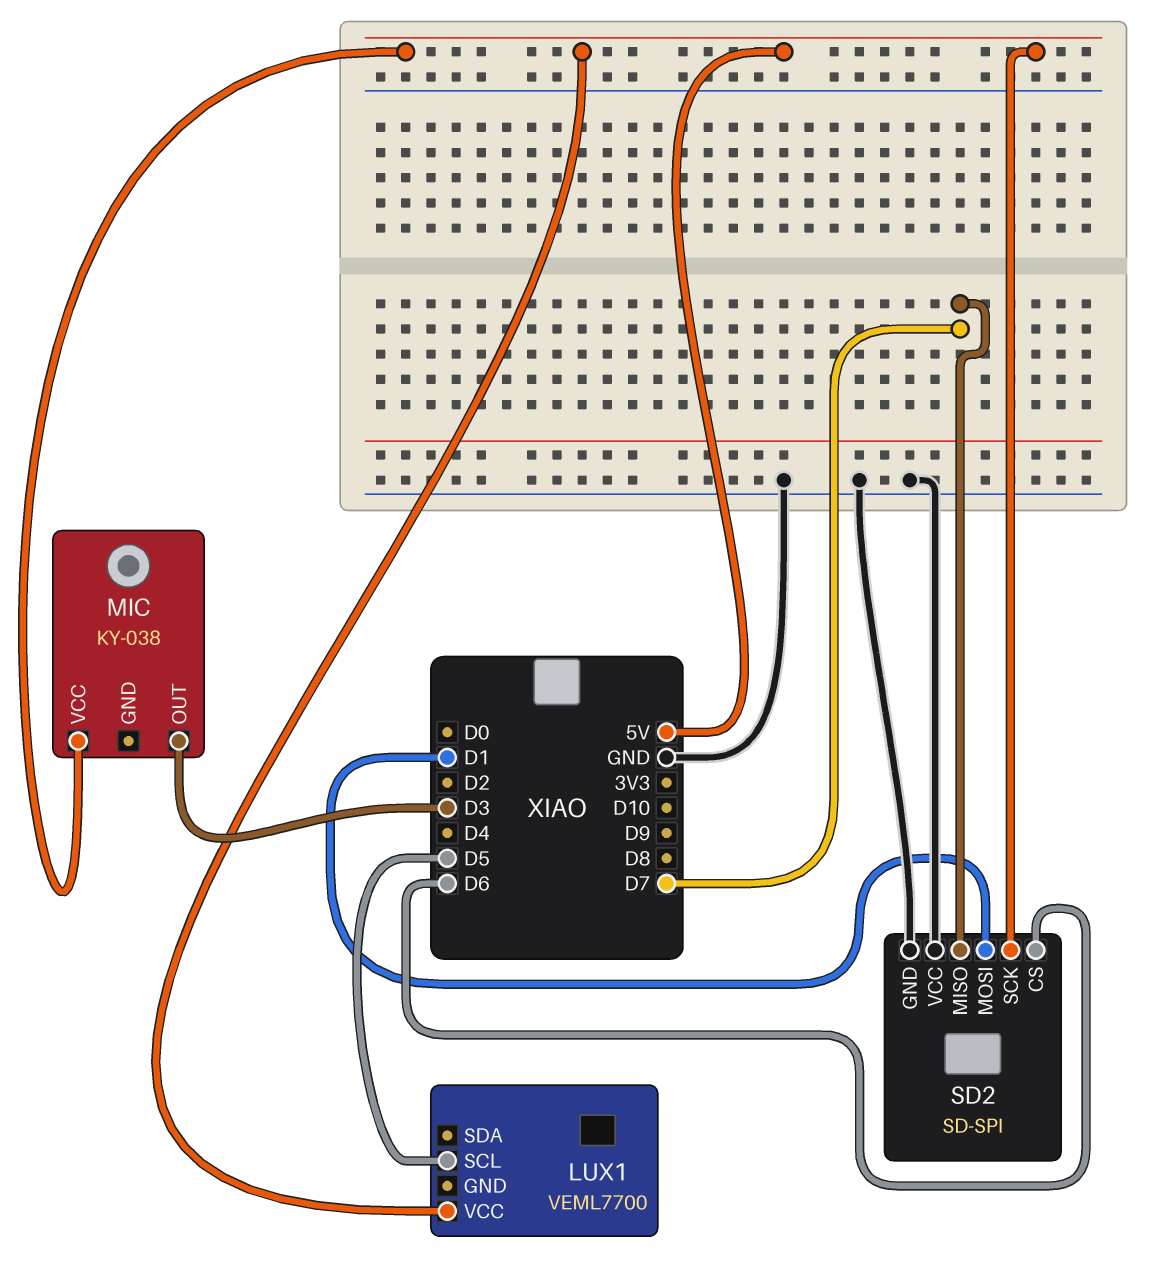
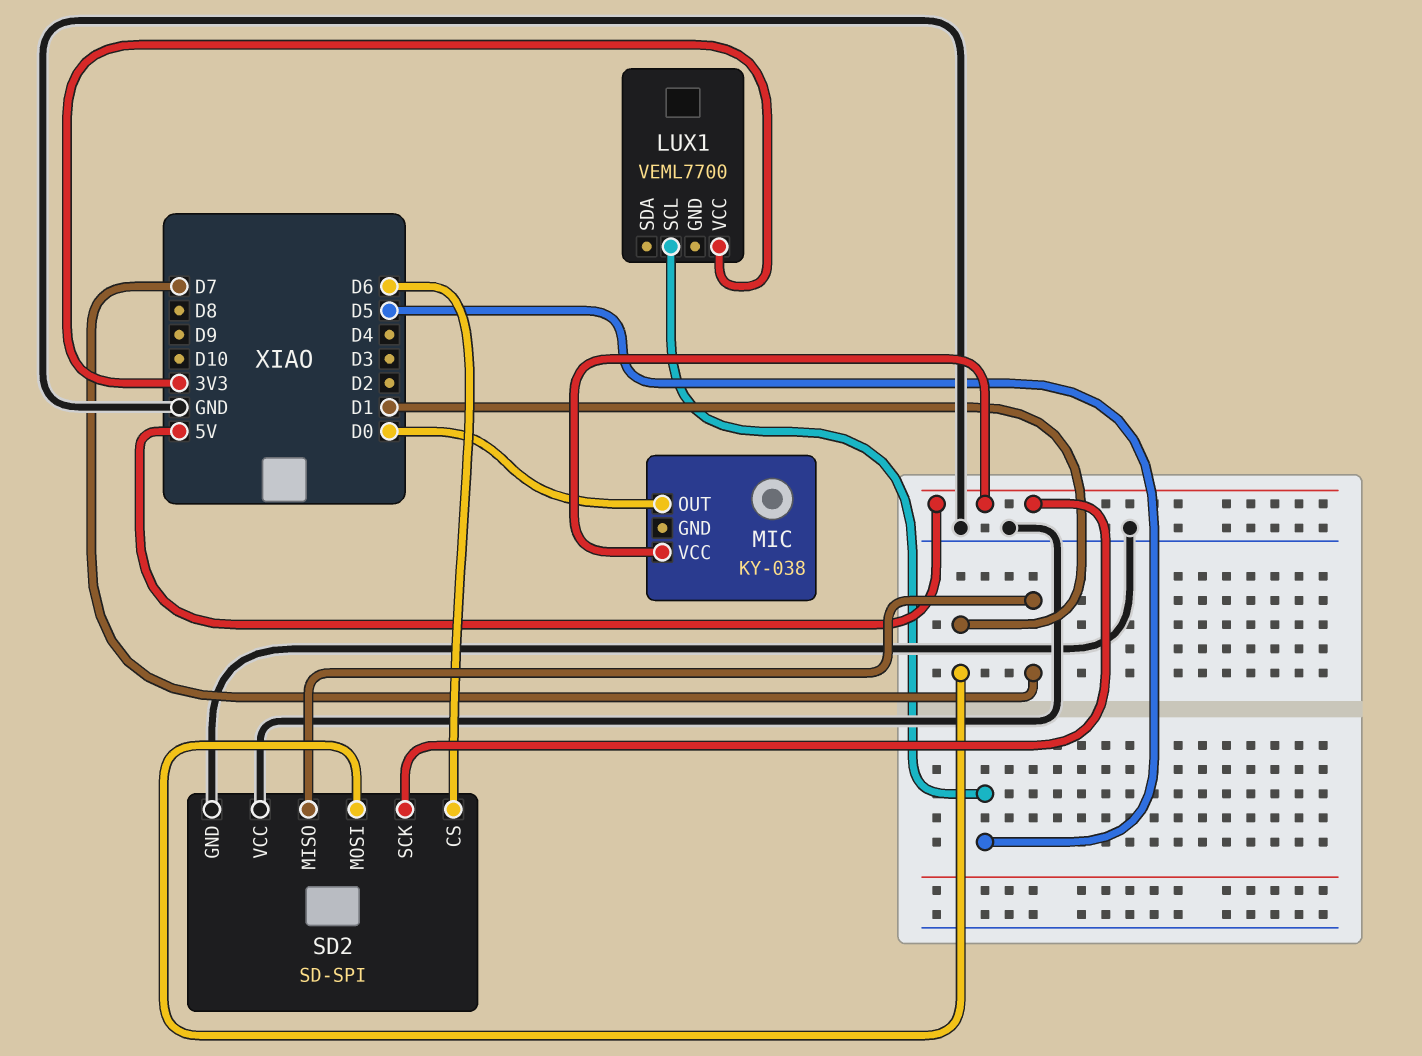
LUX1 pin VCC: 5V -> 3V3
MIC pin OUT: D3 -> D0

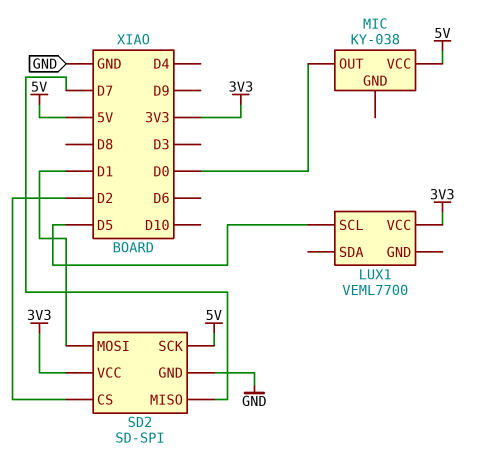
SD2 pin CS: D6 -> D2
SD2 pin VCC: GND -> 3V3

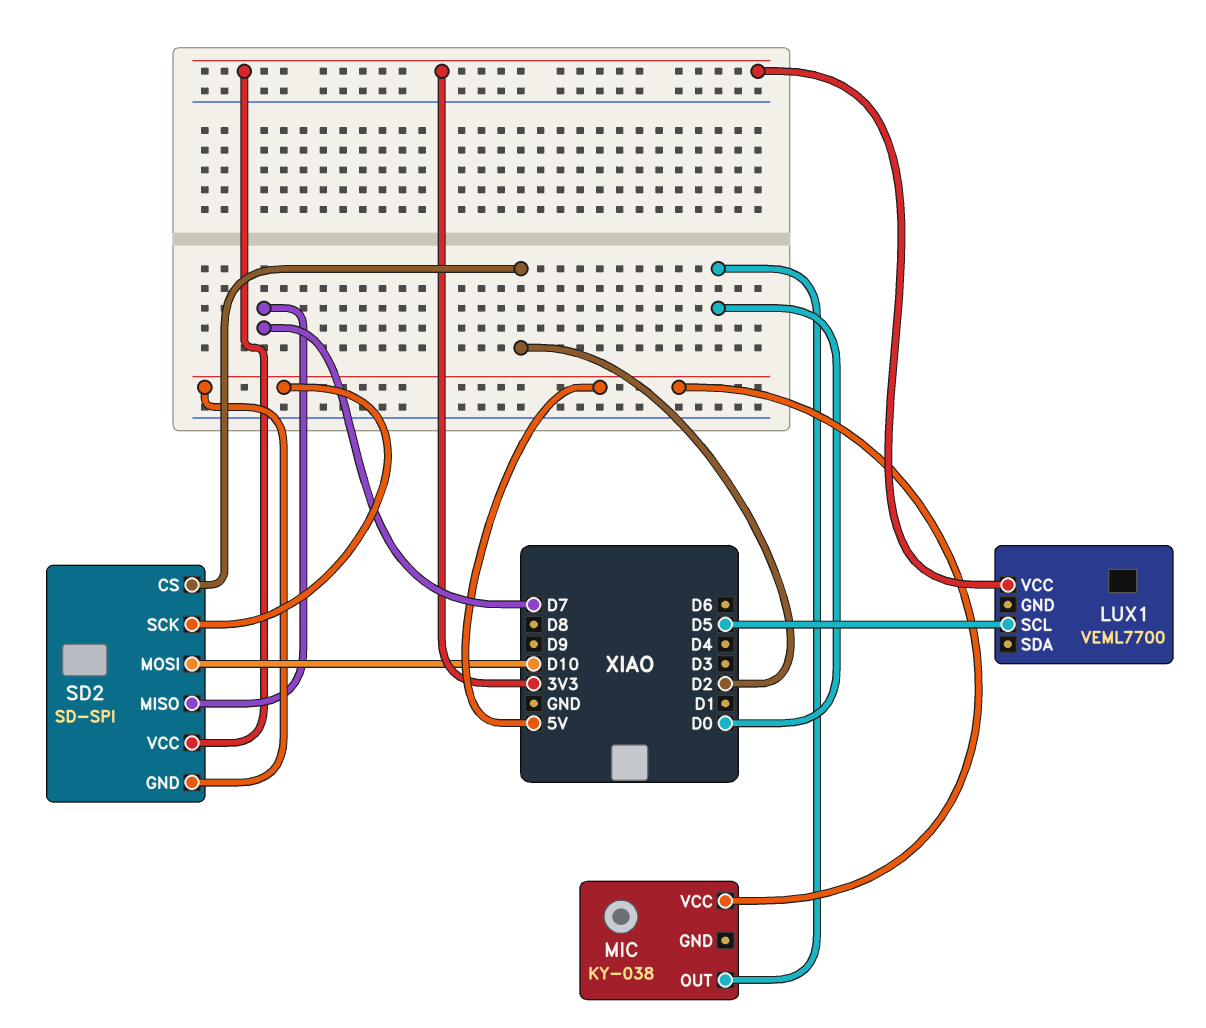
SD2 pin GND: GND -> 5V
SD2 pin MOSI: D1 -> D10

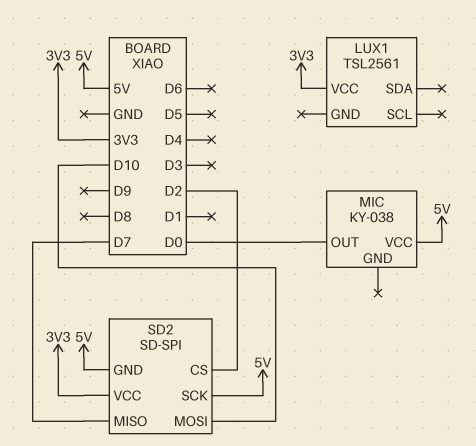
LUX1: VEML7700 -> TSL2561
LUX1 pin SCL: D5 -> none

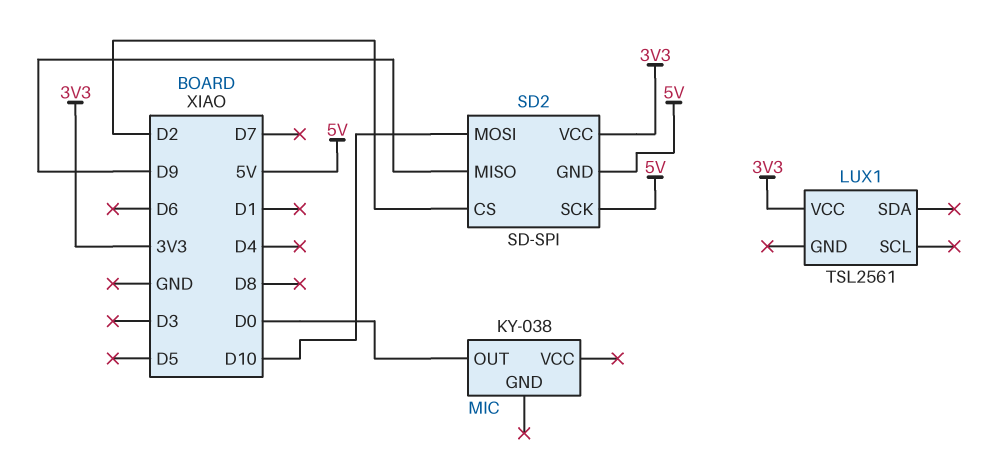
MIC pin VCC: 5V -> none
SD2 pin MISO: D7 -> D9

